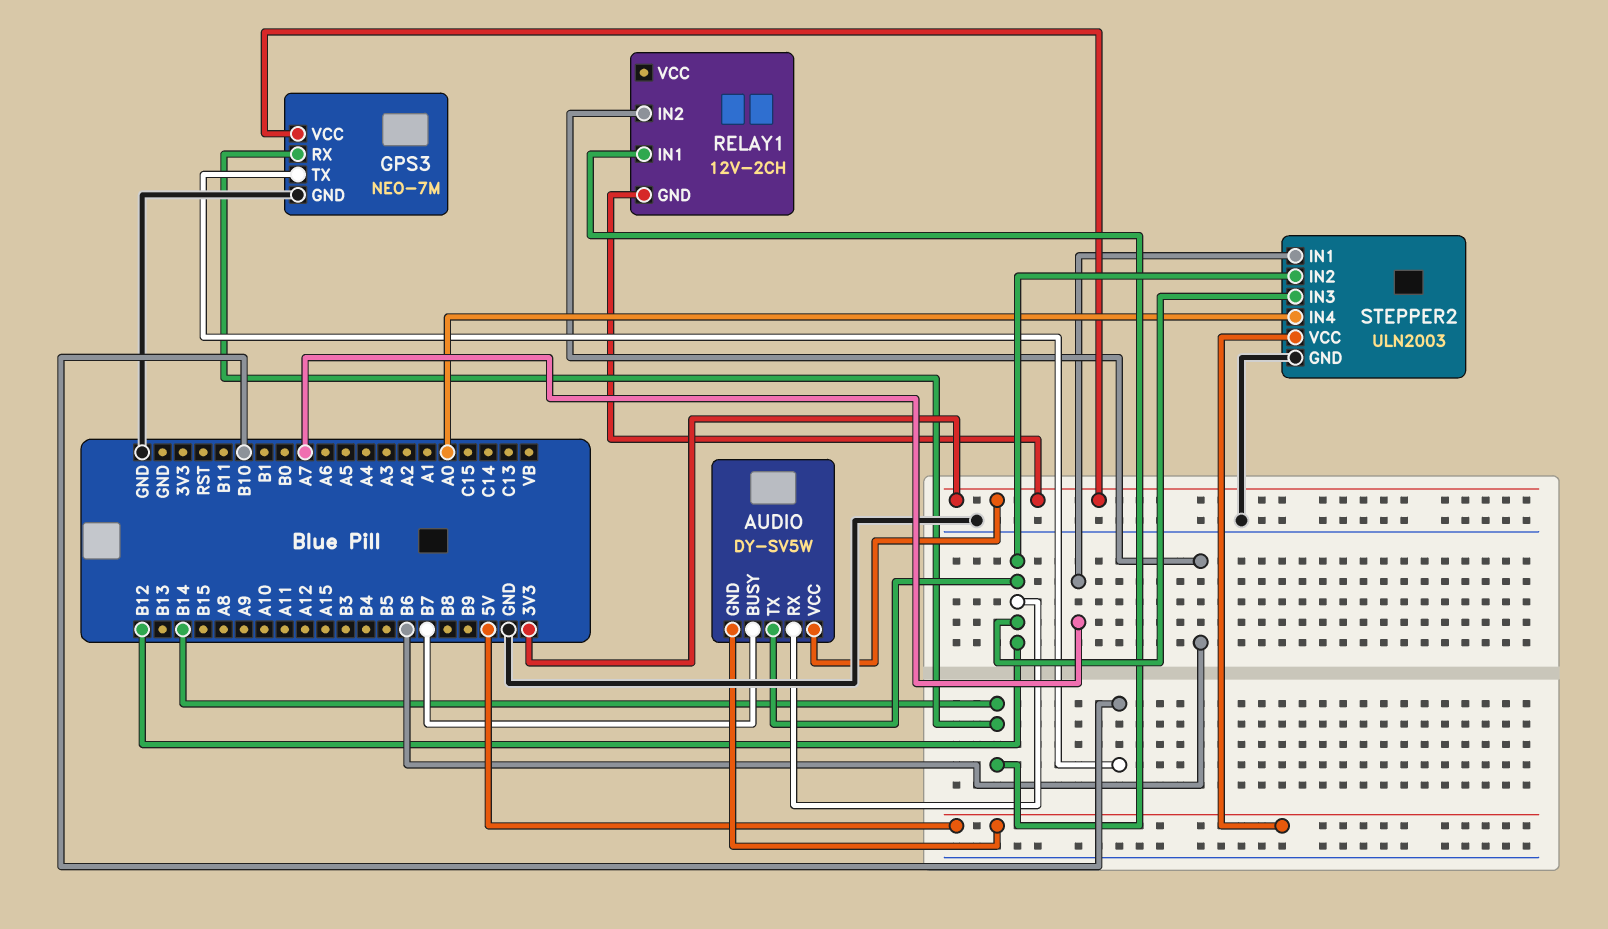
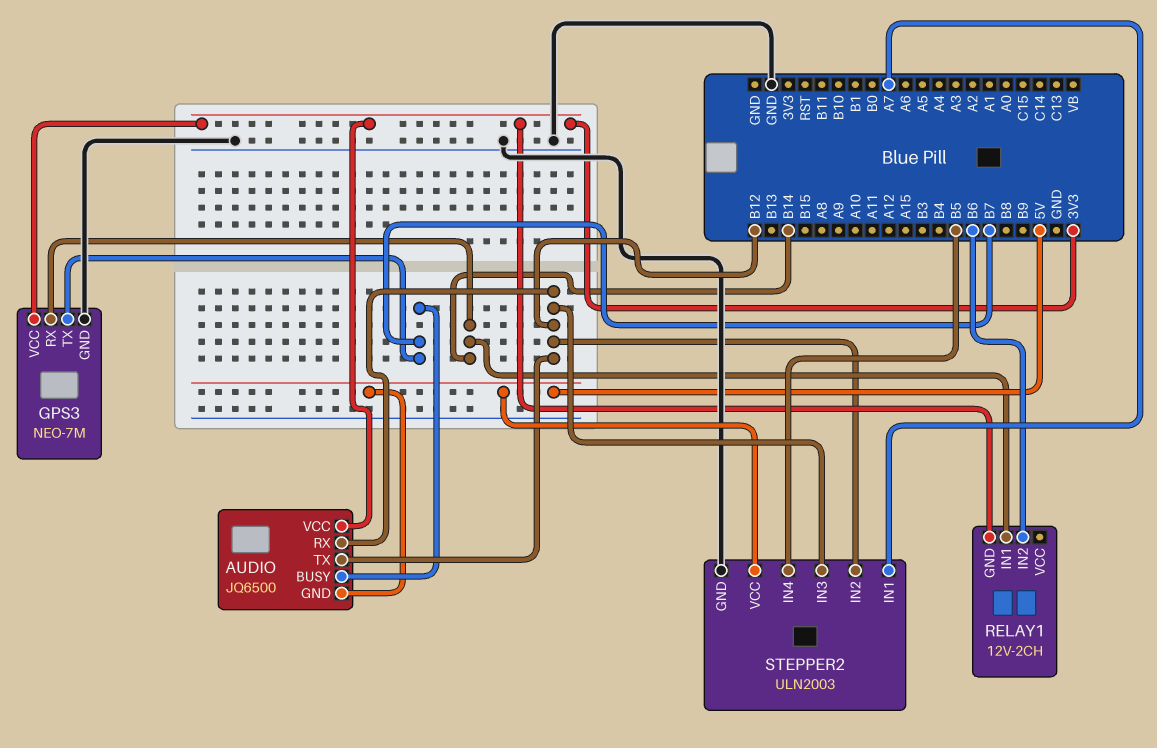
AUDIO: DY-SV5W -> JQ6500
GPS3 pin TX: B10 -> B7
STEPPER2 pin IN4: A0 -> B5

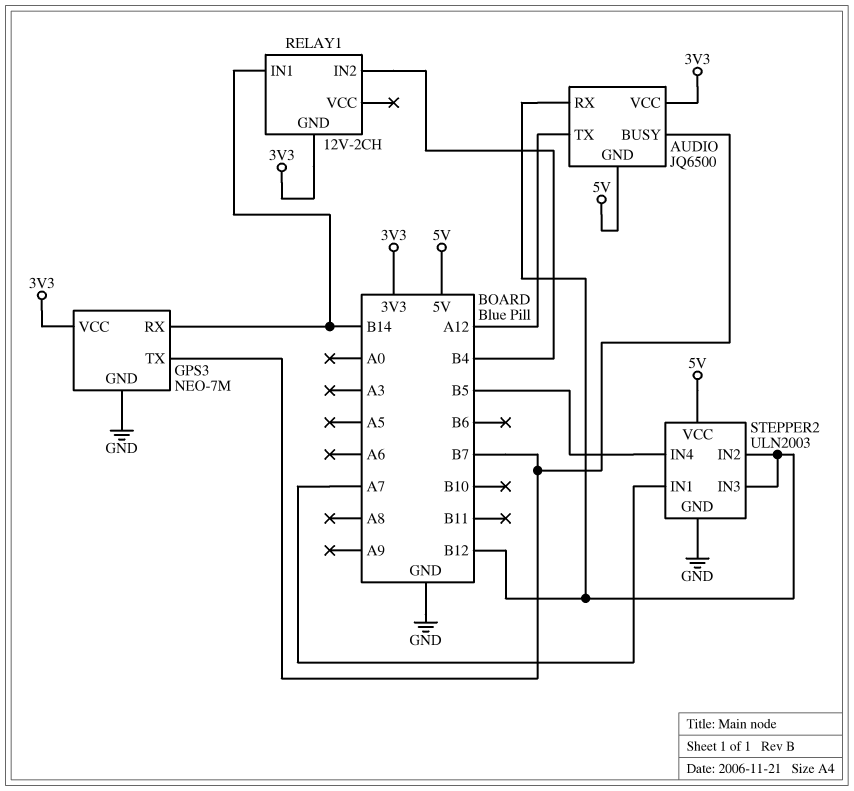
AUDIO pin TX: B12 -> A12
RELAY1 pin IN2: B6 -> B4

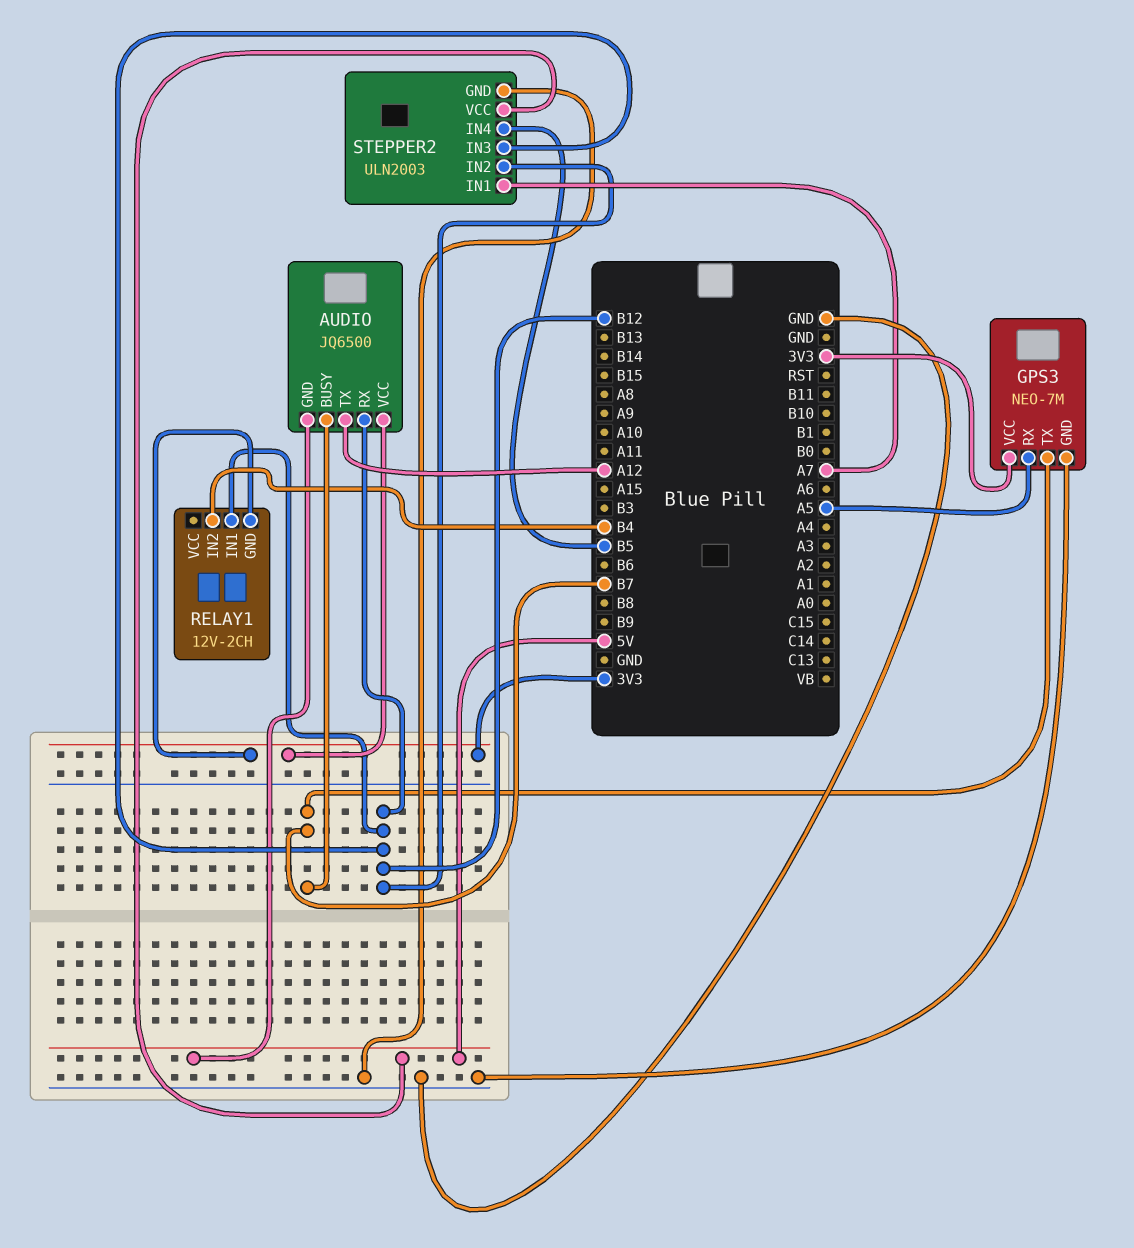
GPS3 pin RX: B14 -> A5
RELAY1 pin IN1: B14 -> B12

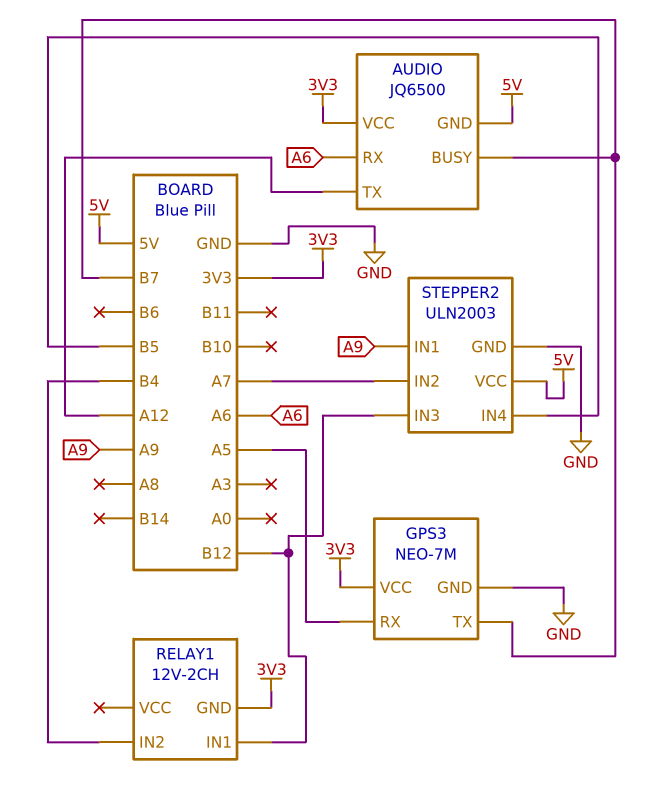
AUDIO pin RX: B12 -> A6
STEPPER2 pin IN1: A7 -> A9
STEPPER2 pin IN2: B12 -> A7

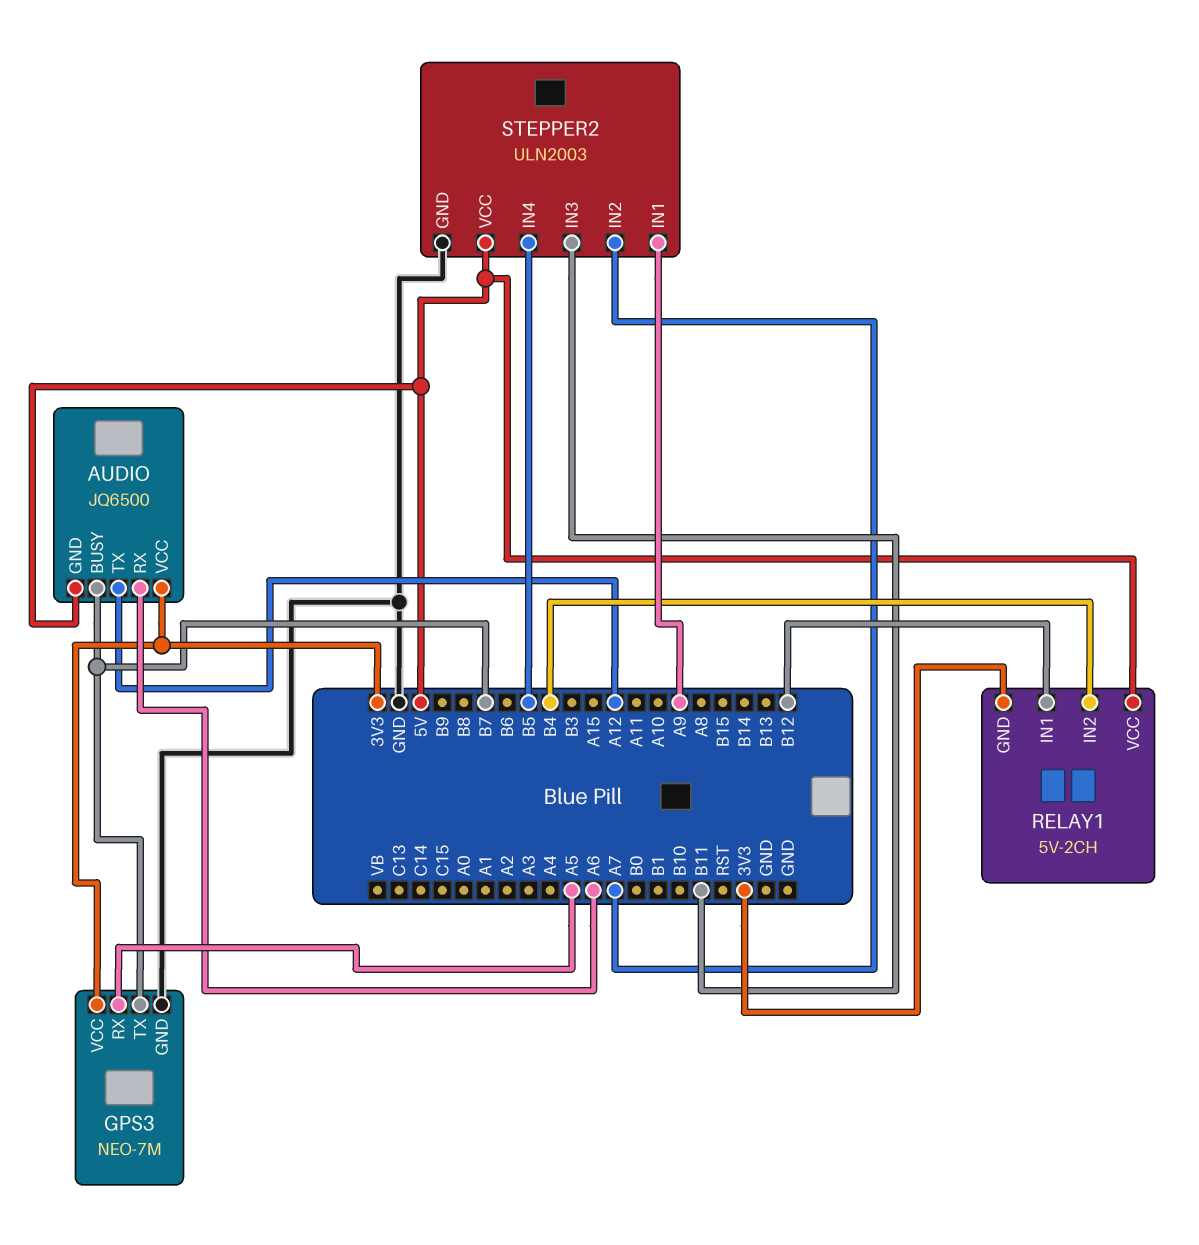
RELAY1: 12V-2CH -> 5V-2CH
RELAY1 pin VCC: none -> 5V
STEPPER2 pin IN3: B12 -> B11

